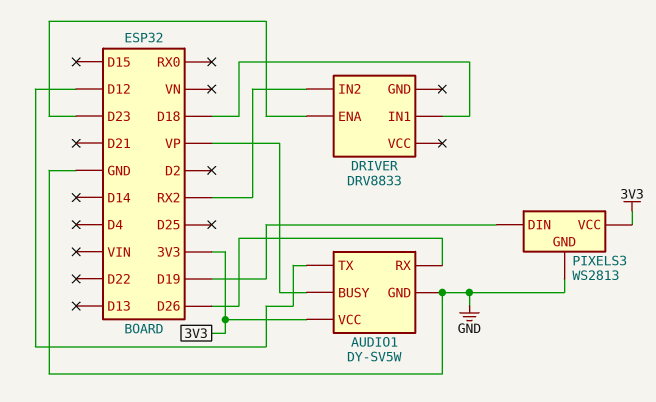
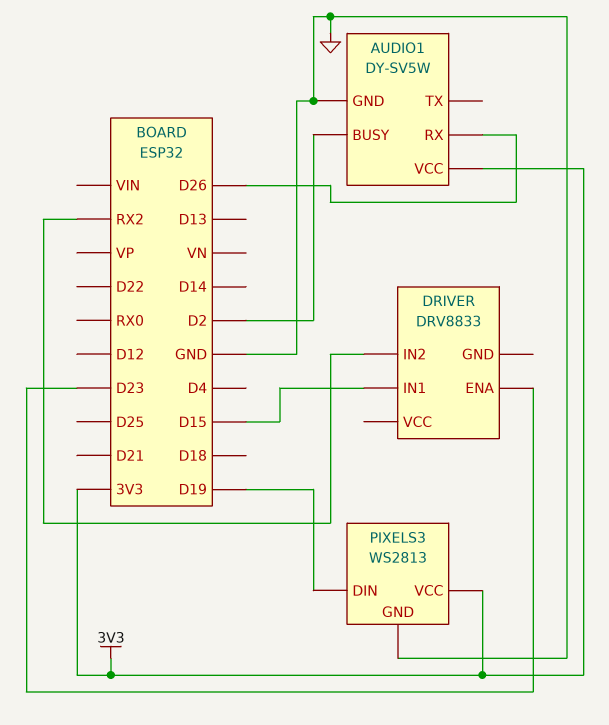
AUDIO1 pin BUSY: VP -> D2
AUDIO1 pin TX: D12 -> none
DRIVER pin IN1: D18 -> D15

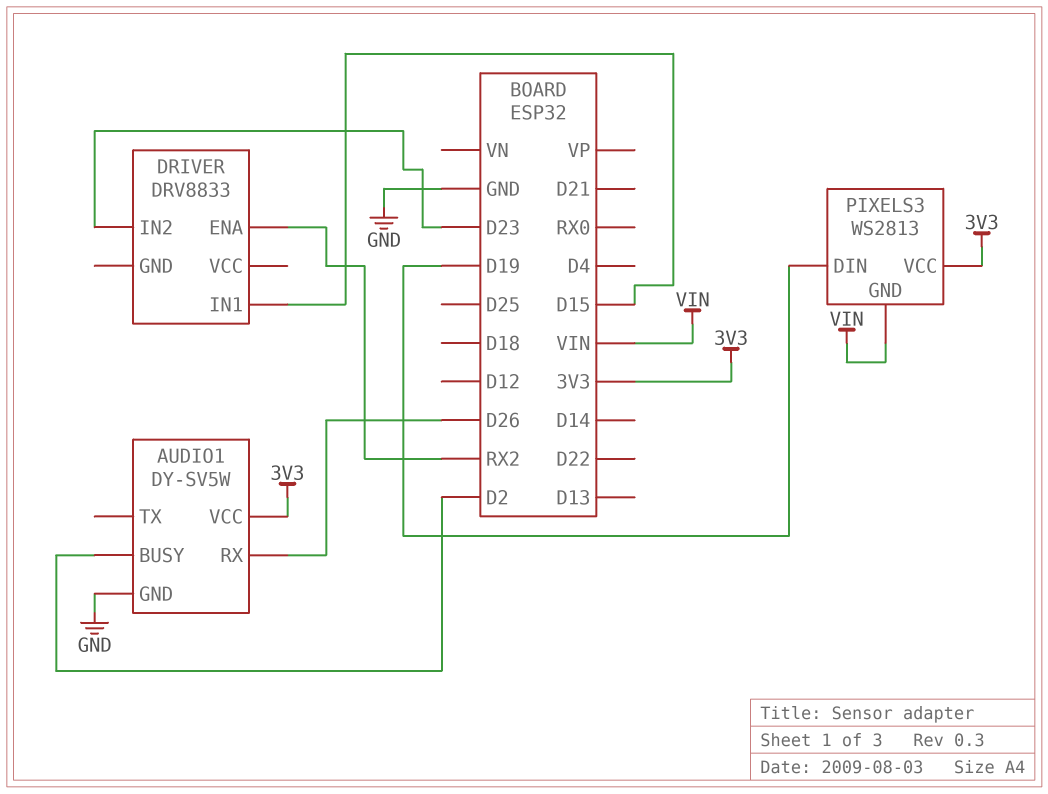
DRIVER pin ENA: D23 -> RX2
DRIVER pin IN2: RX2 -> D23
PIXELS3 pin GND: GND -> VIN

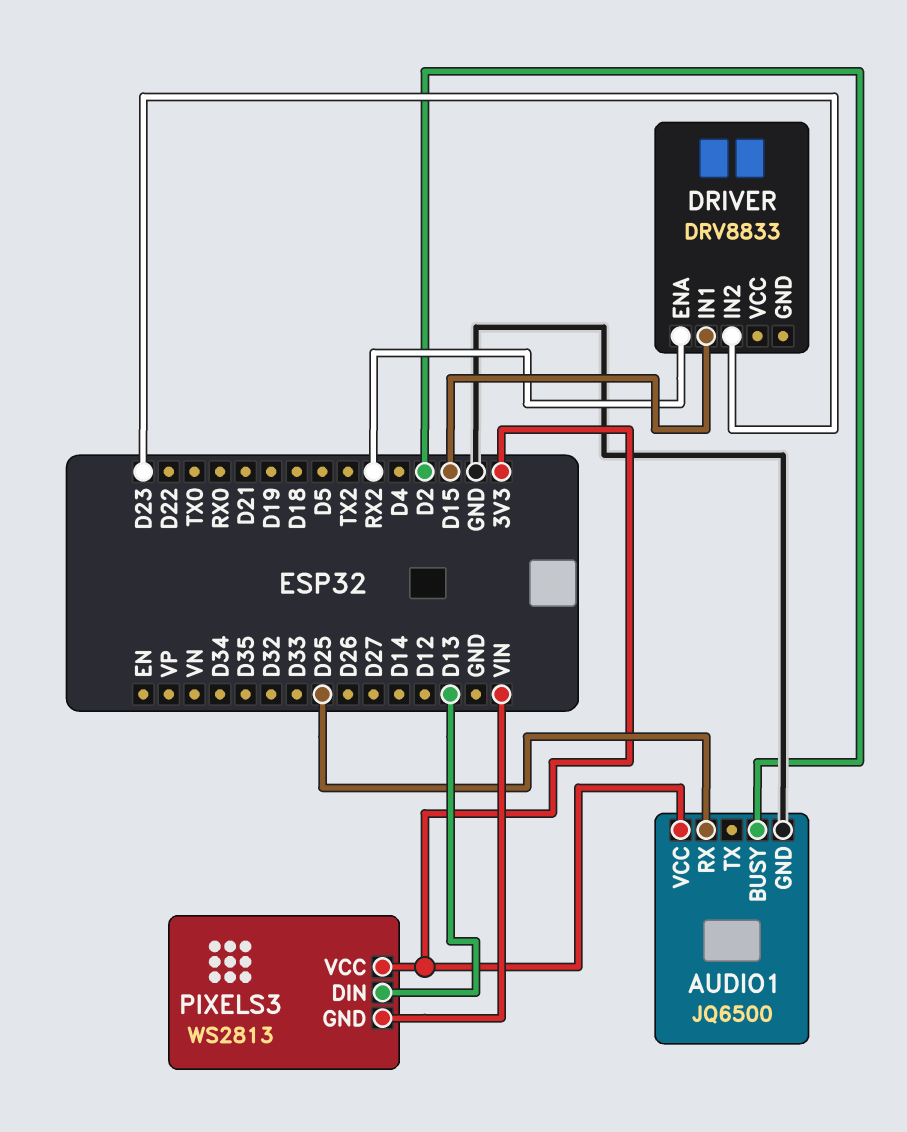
AUDIO1: DY-SV5W -> JQ6500
AUDIO1 pin RX: D26 -> D25
PIXELS3 pin DIN: D19 -> D13

